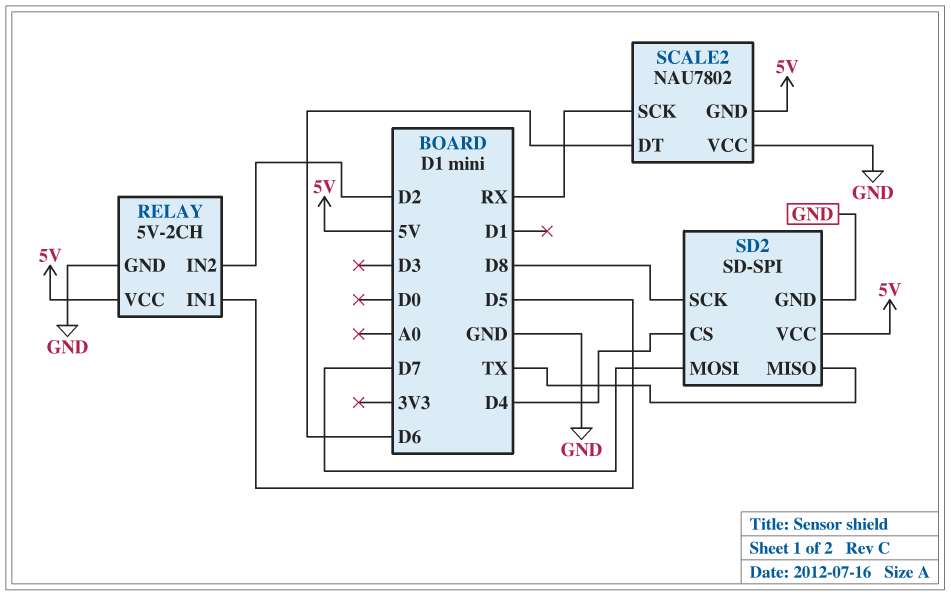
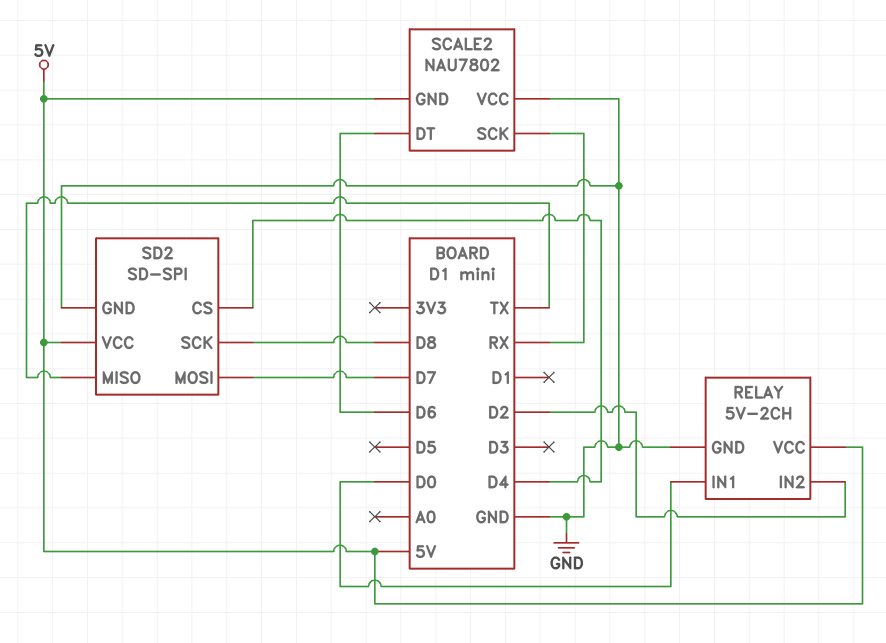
RELAY pin IN1: D5 -> D0

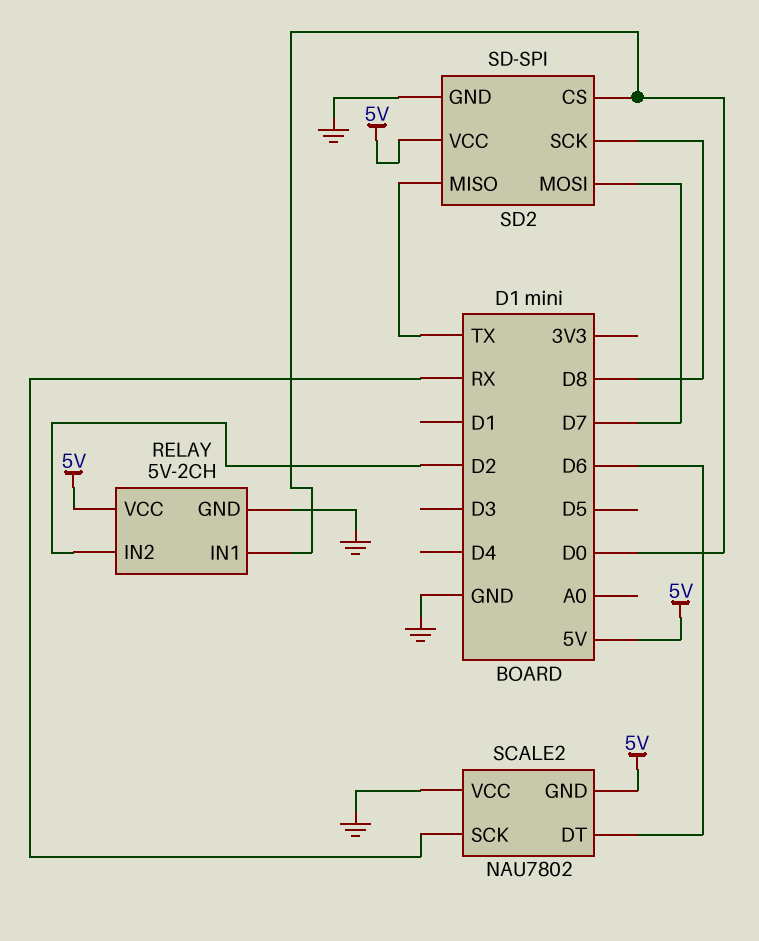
SD2 pin CS: D4 -> D0

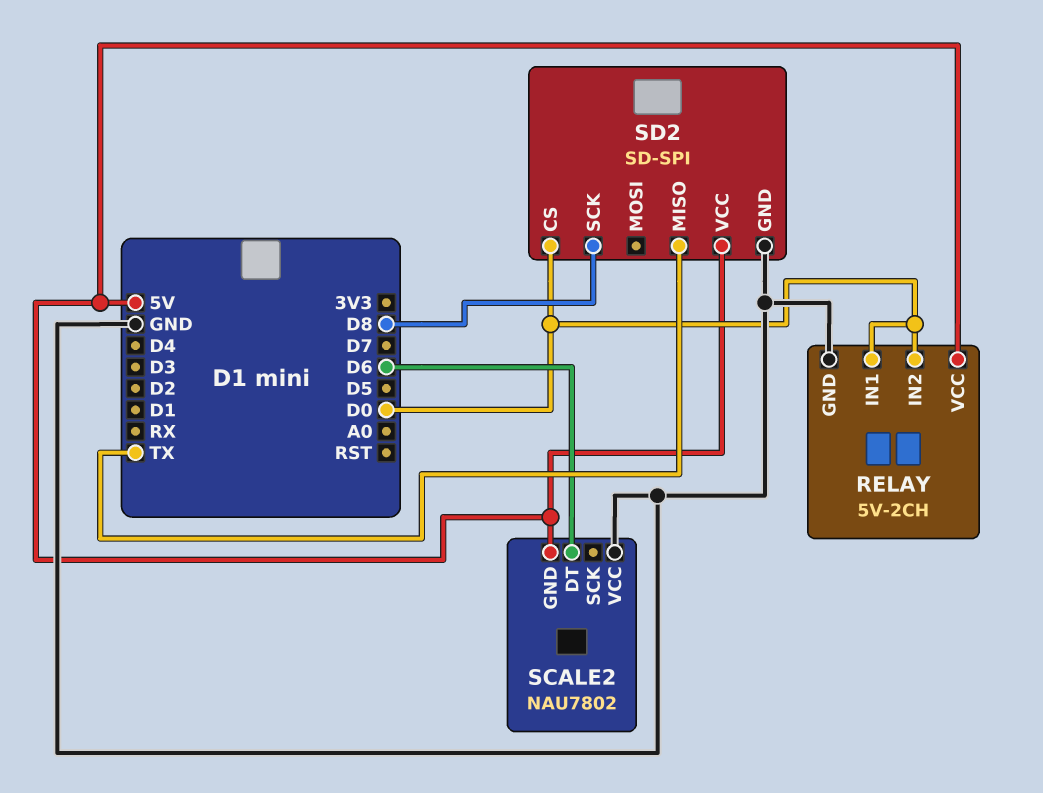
RELAY pin IN2: D2 -> D0
SCALE2 pin SCK: RX -> none
SD2 pin MOSI: D7 -> none

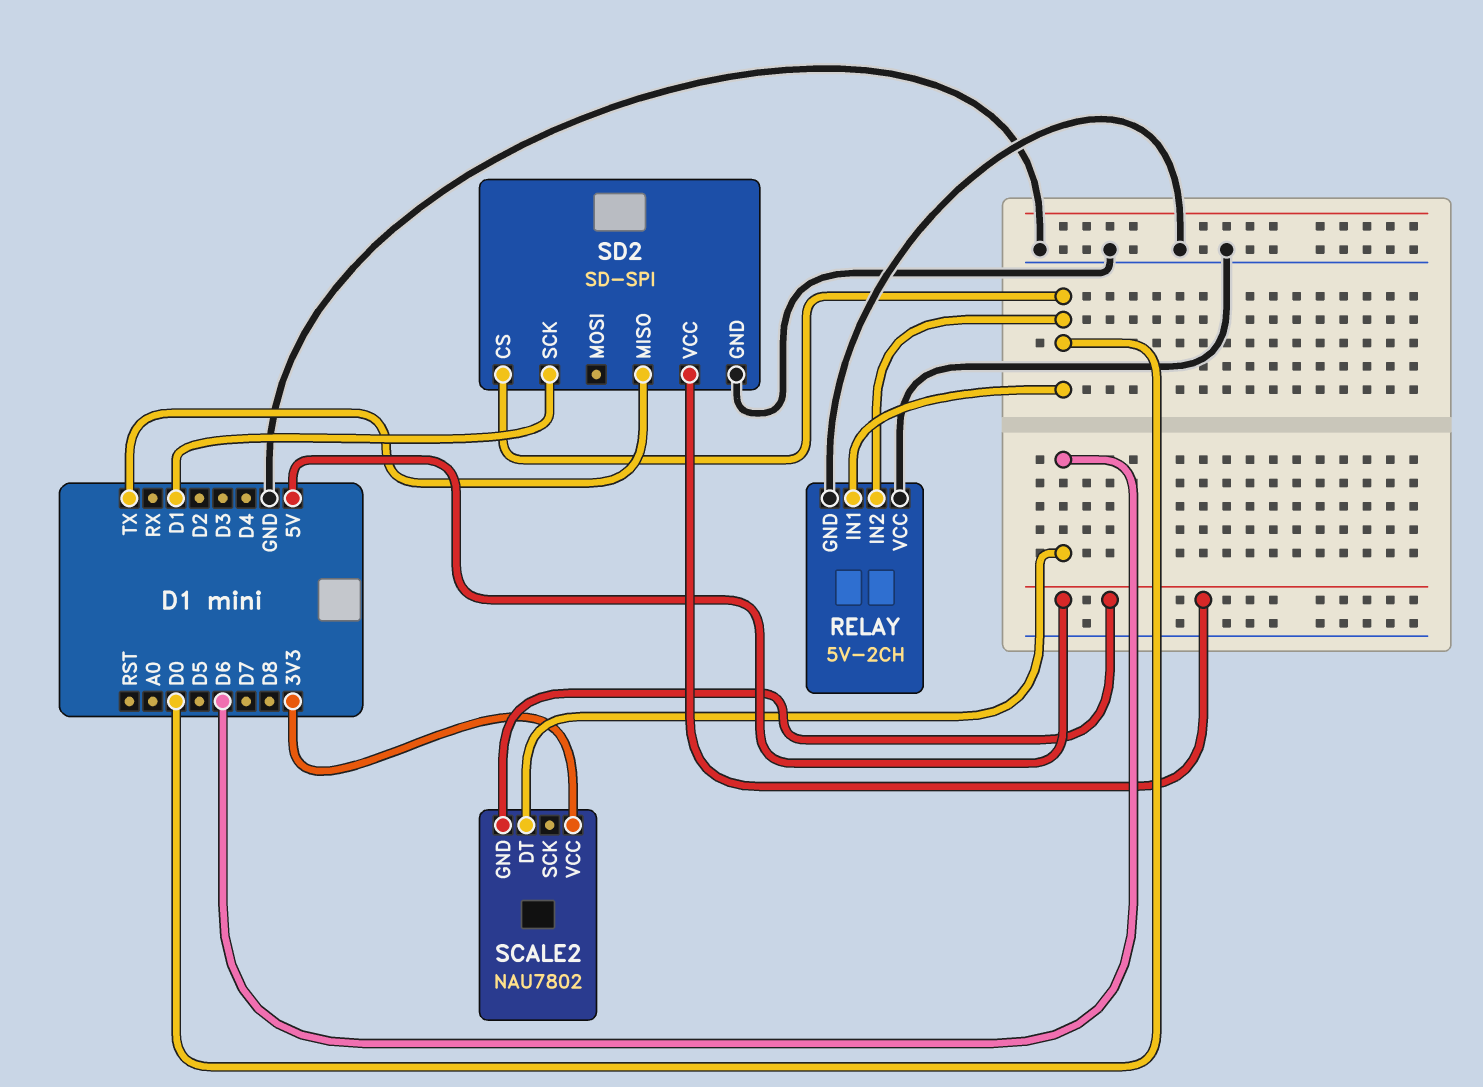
RELAY pin VCC: 5V -> GND
SCALE2 pin VCC: GND -> 3V3
SD2 pin SCK: D8 -> D1

